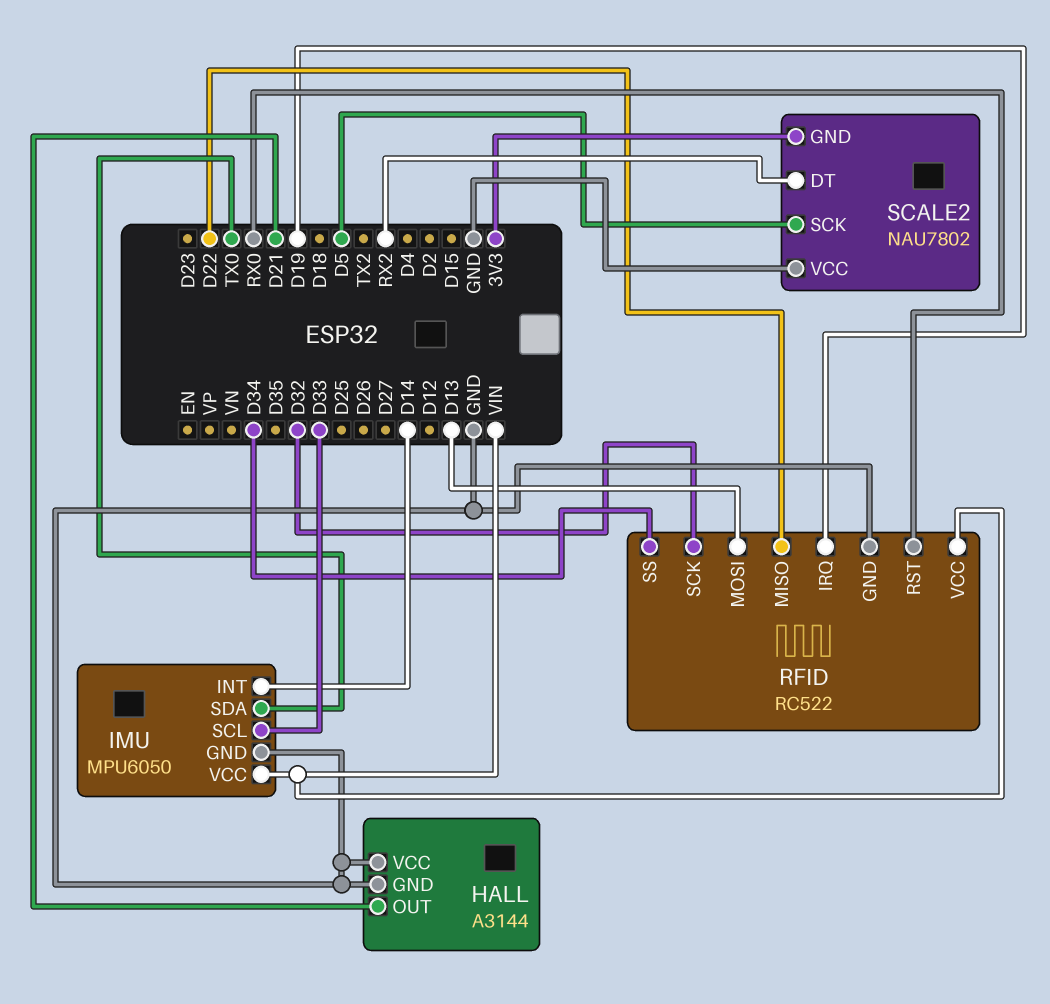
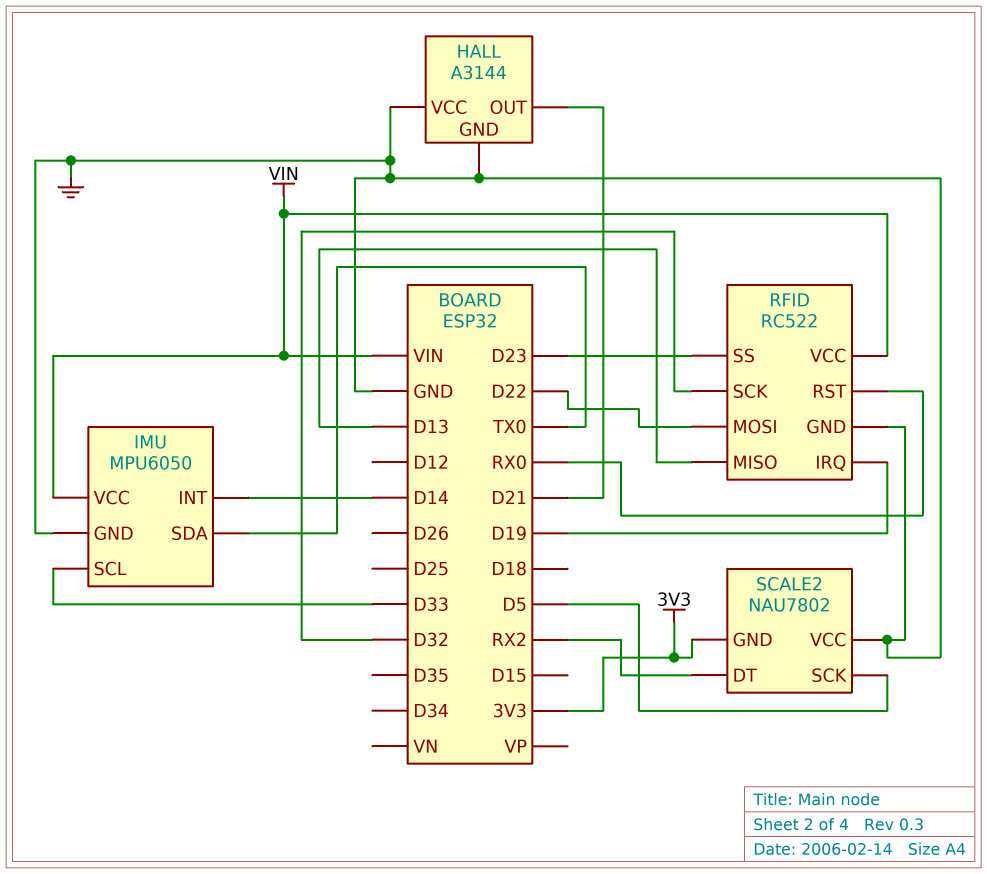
RFID pin MISO: D22 -> D13
RFID pin MOSI: D13 -> D22
RFID pin SS: D34 -> D23

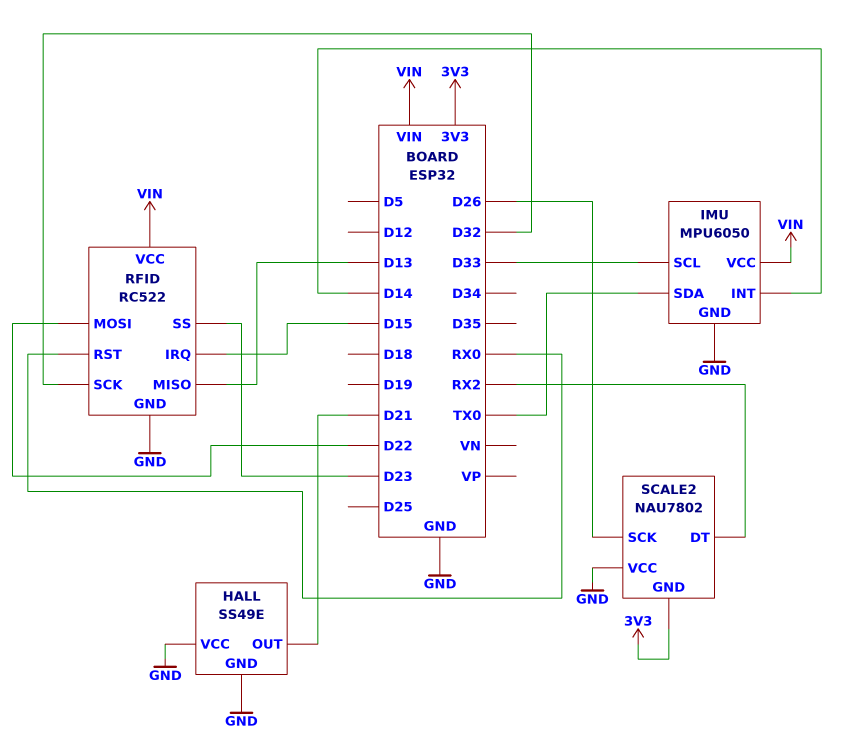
HALL: A3144 -> SS49E
RFID pin IRQ: D19 -> D15
SCALE2 pin SCK: D5 -> D26

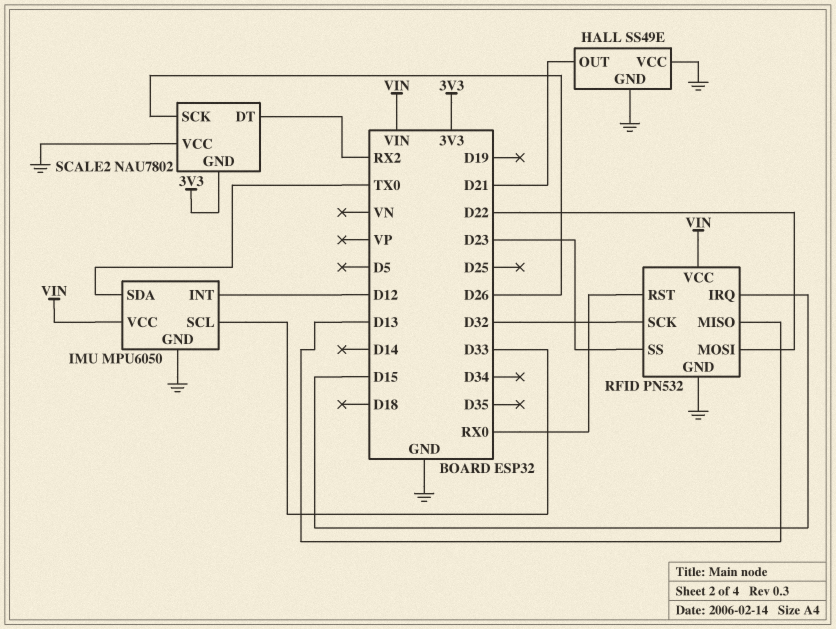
IMU pin INT: D14 -> D12
RFID: RC522 -> PN532

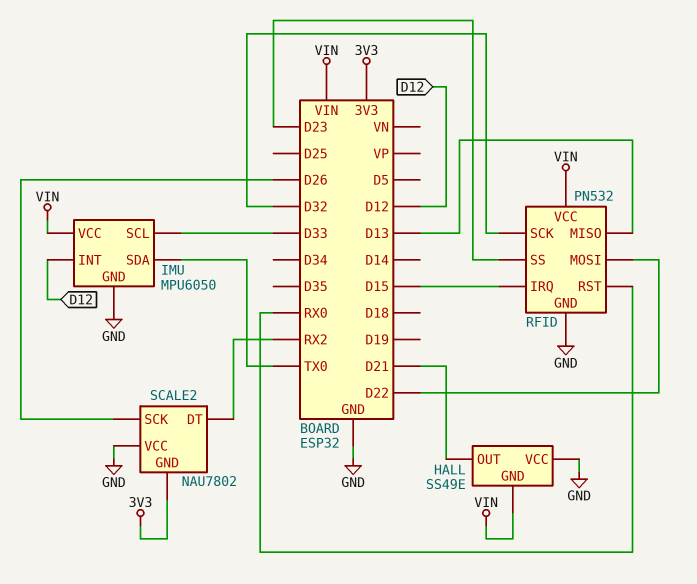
HALL pin GND: GND -> VIN

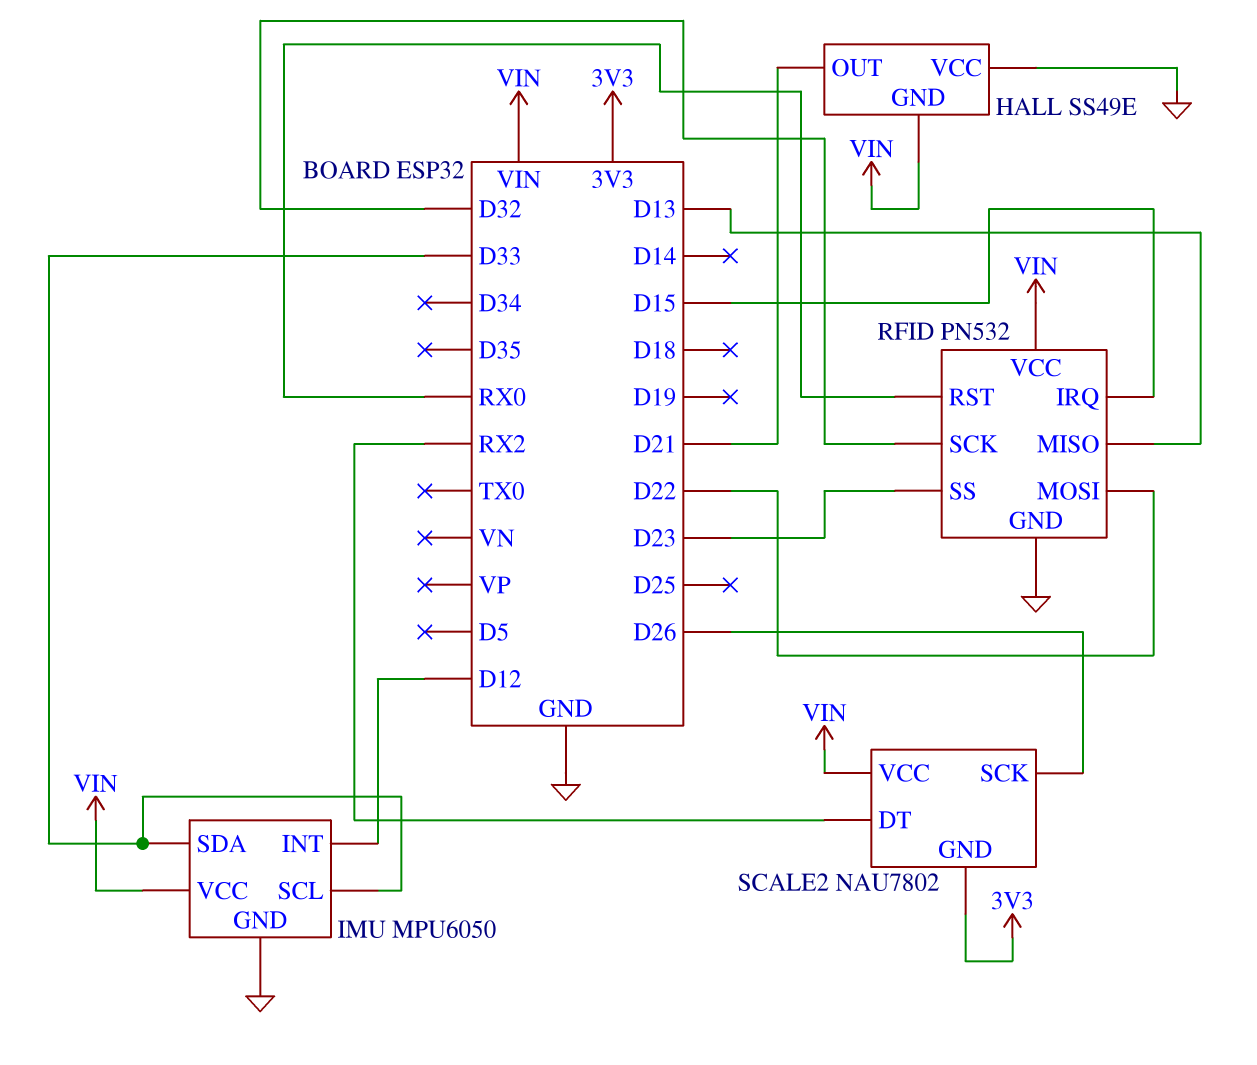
IMU pin SDA: TX0 -> D33
SCALE2 pin VCC: GND -> VIN

